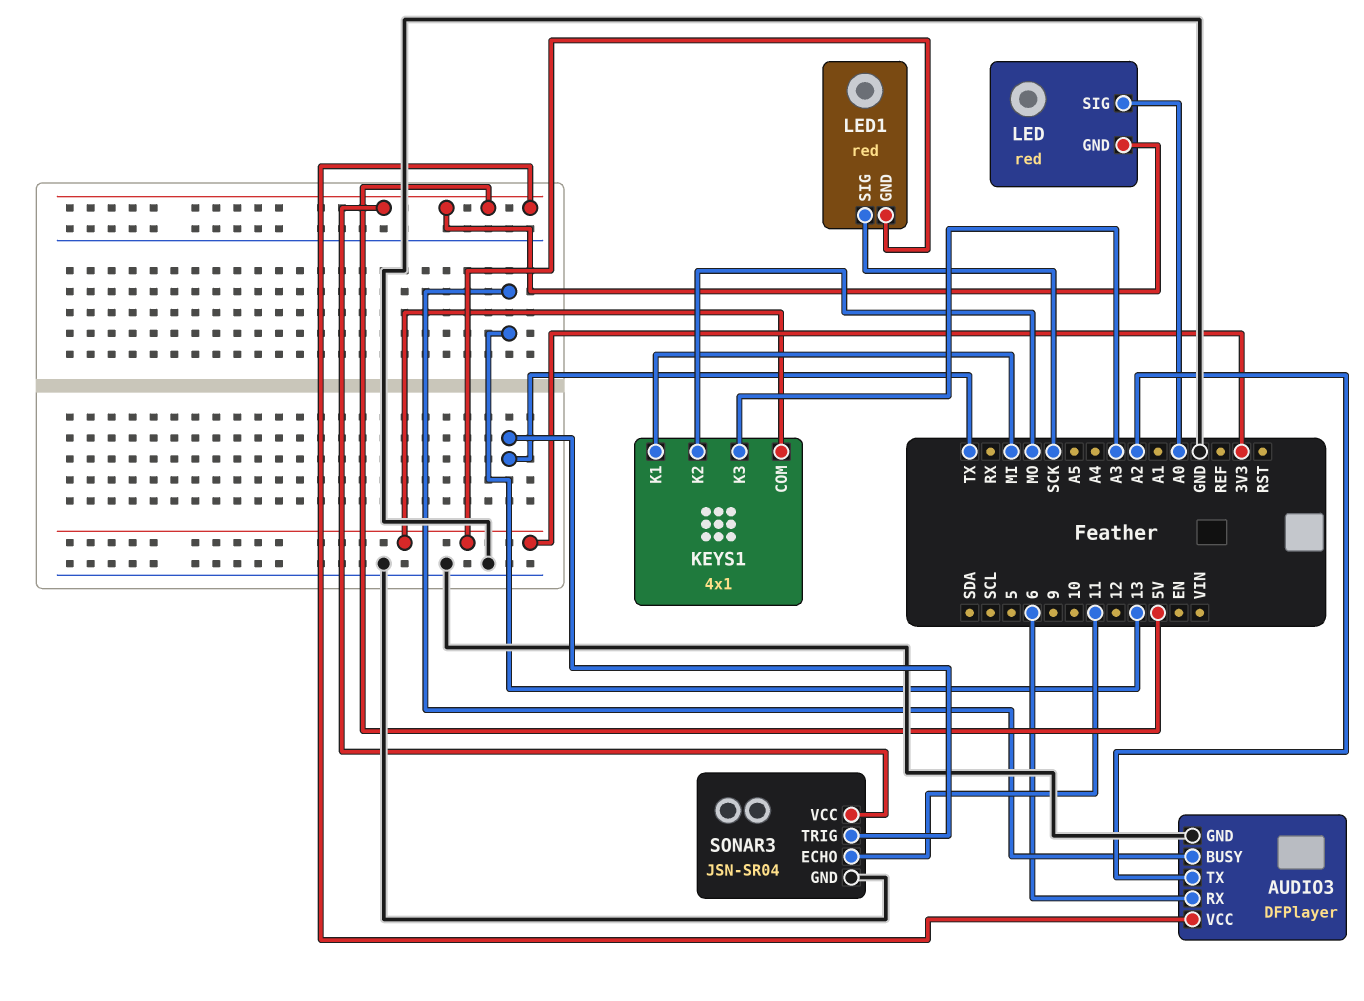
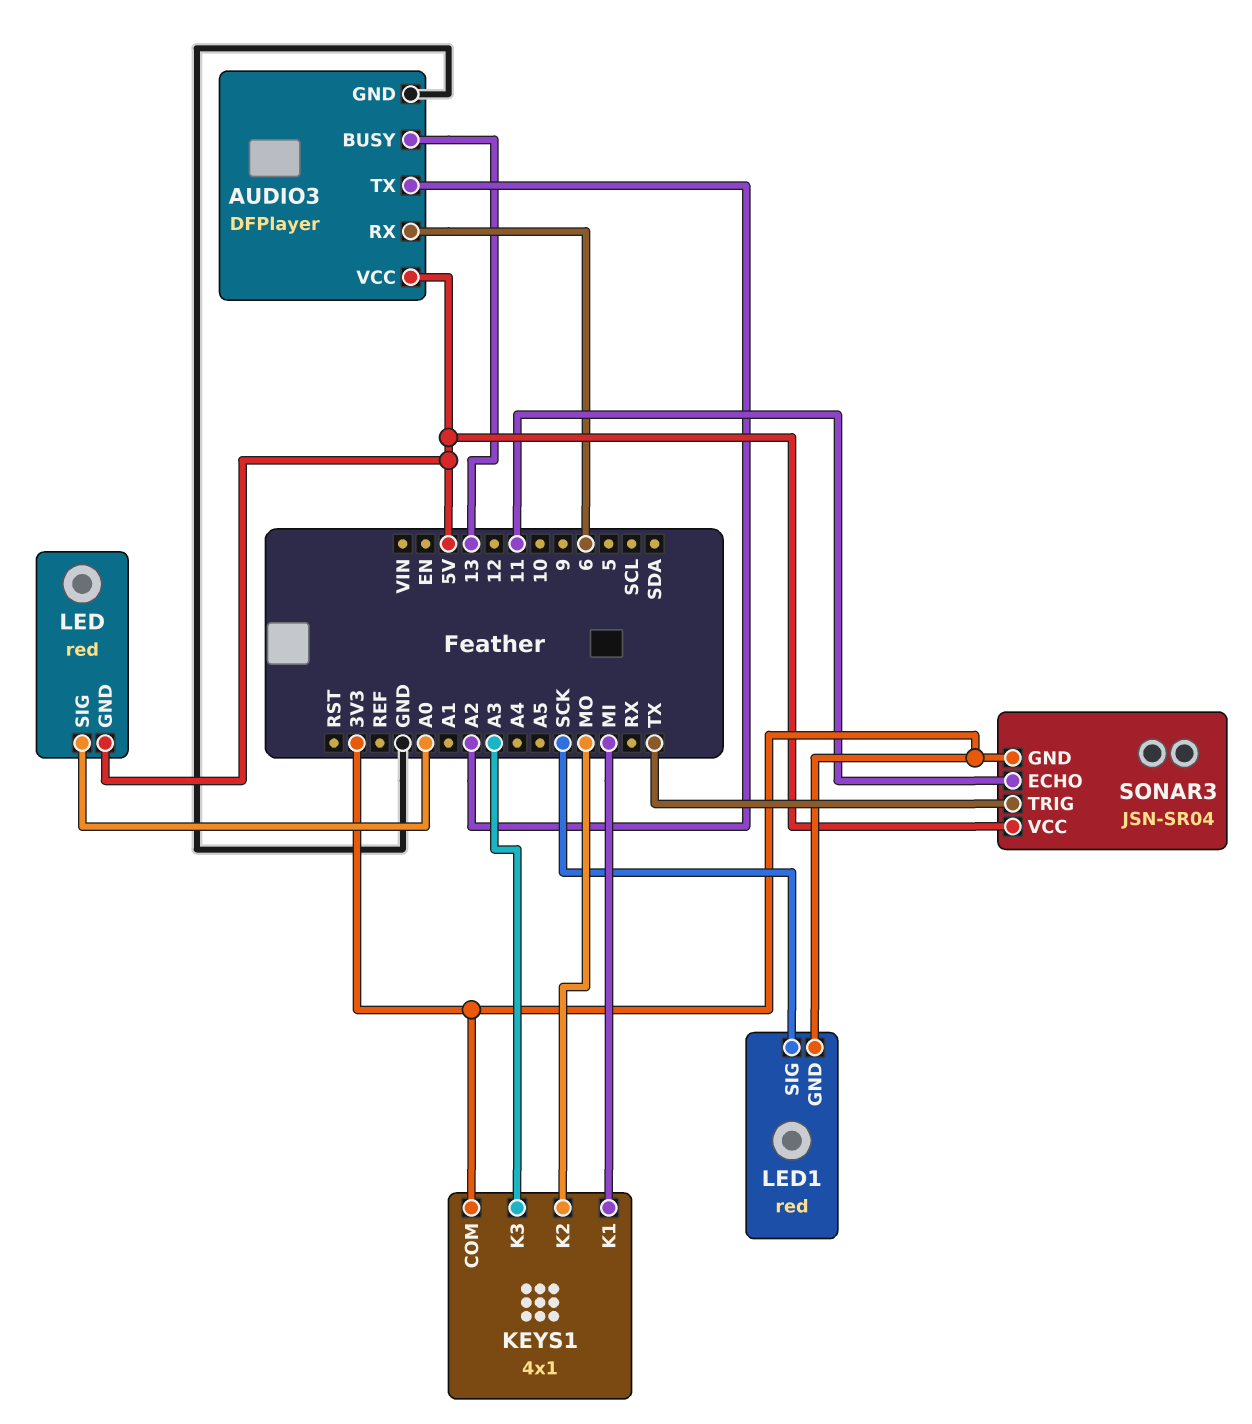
SONAR3 pin GND: GND -> 3V3

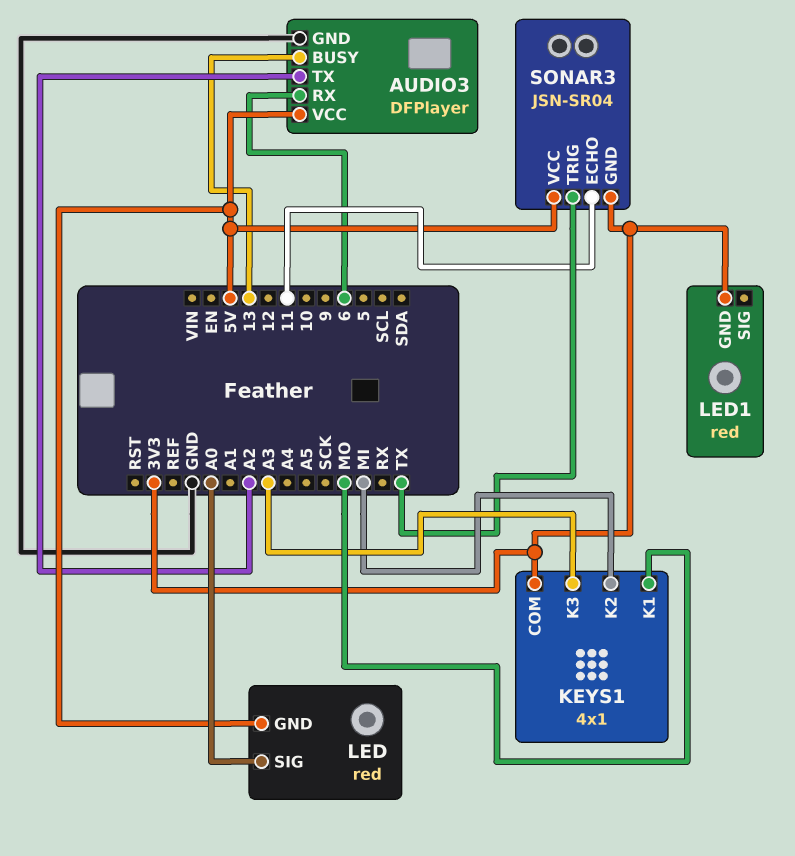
KEYS1 pin K1: MI -> MO
KEYS1 pin K2: MO -> MI
LED1 pin SIG: SCK -> none

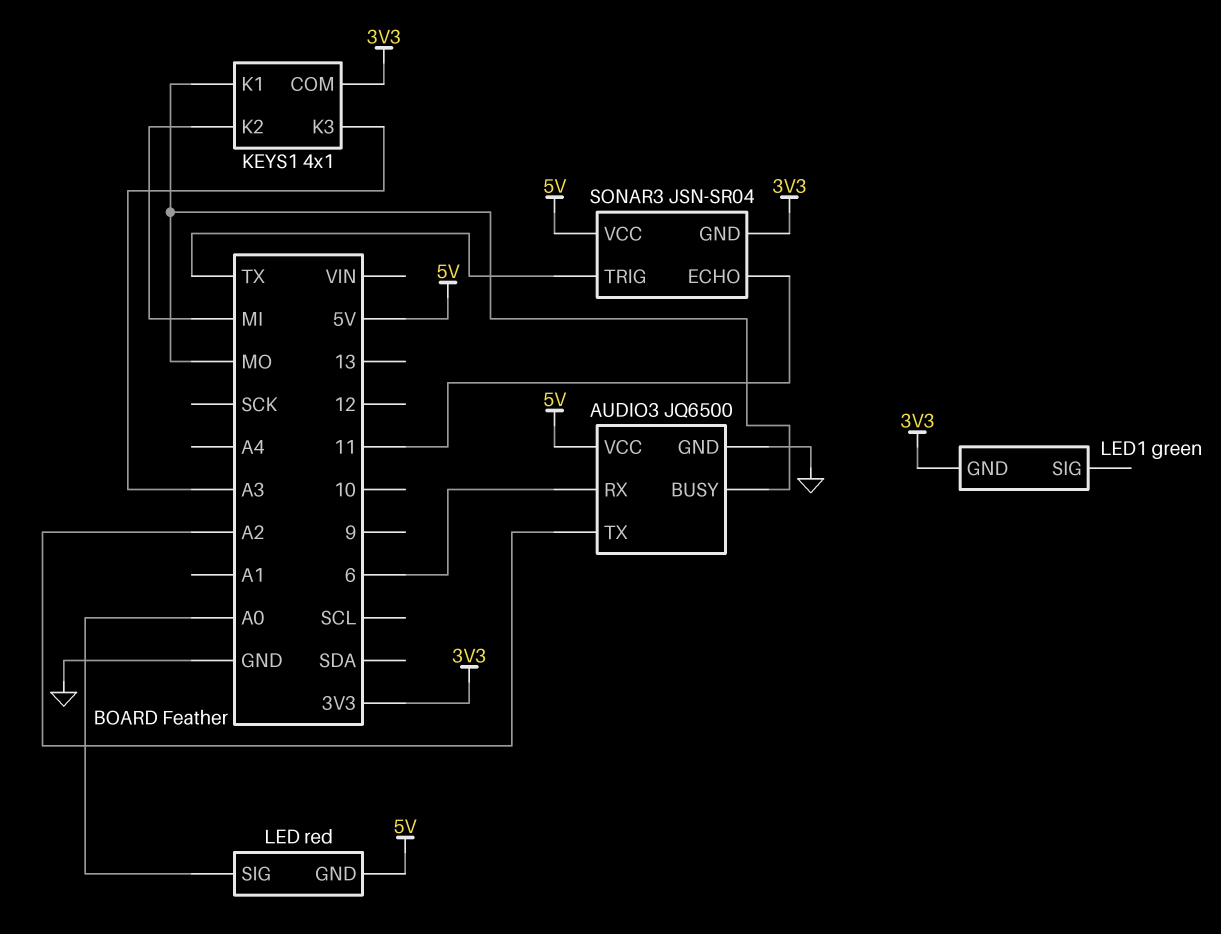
AUDIO3: DFPlayer -> JQ6500
AUDIO3 pin BUSY: 13 -> MO
LED1: red -> green

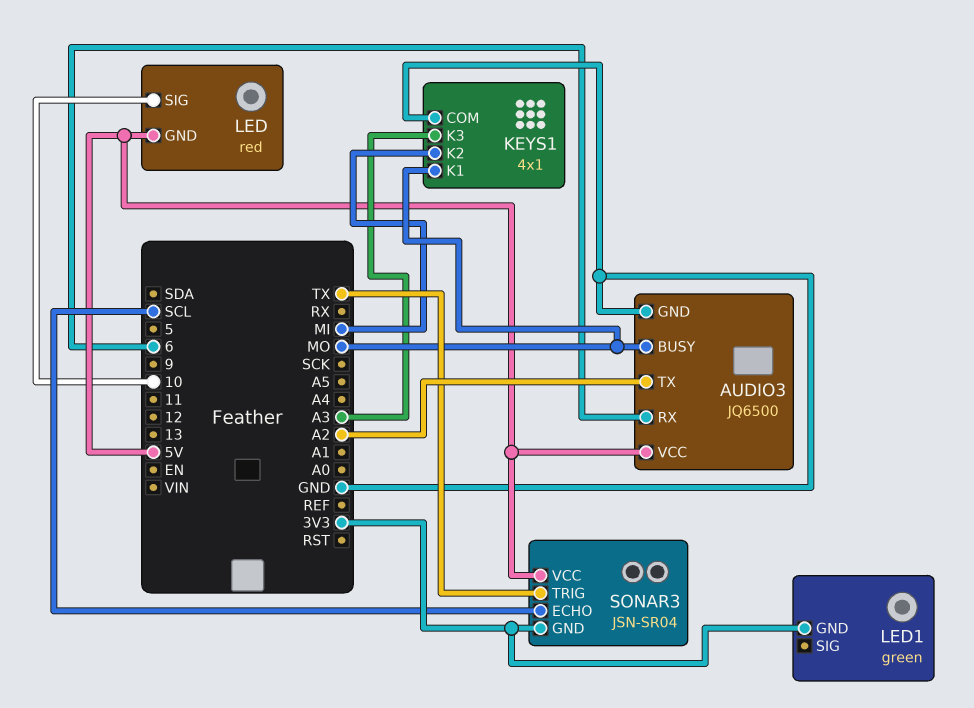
KEYS1 pin COM: 3V3 -> GND
LED pin SIG: A0 -> 10
SONAR3 pin ECHO: 11 -> SCL

